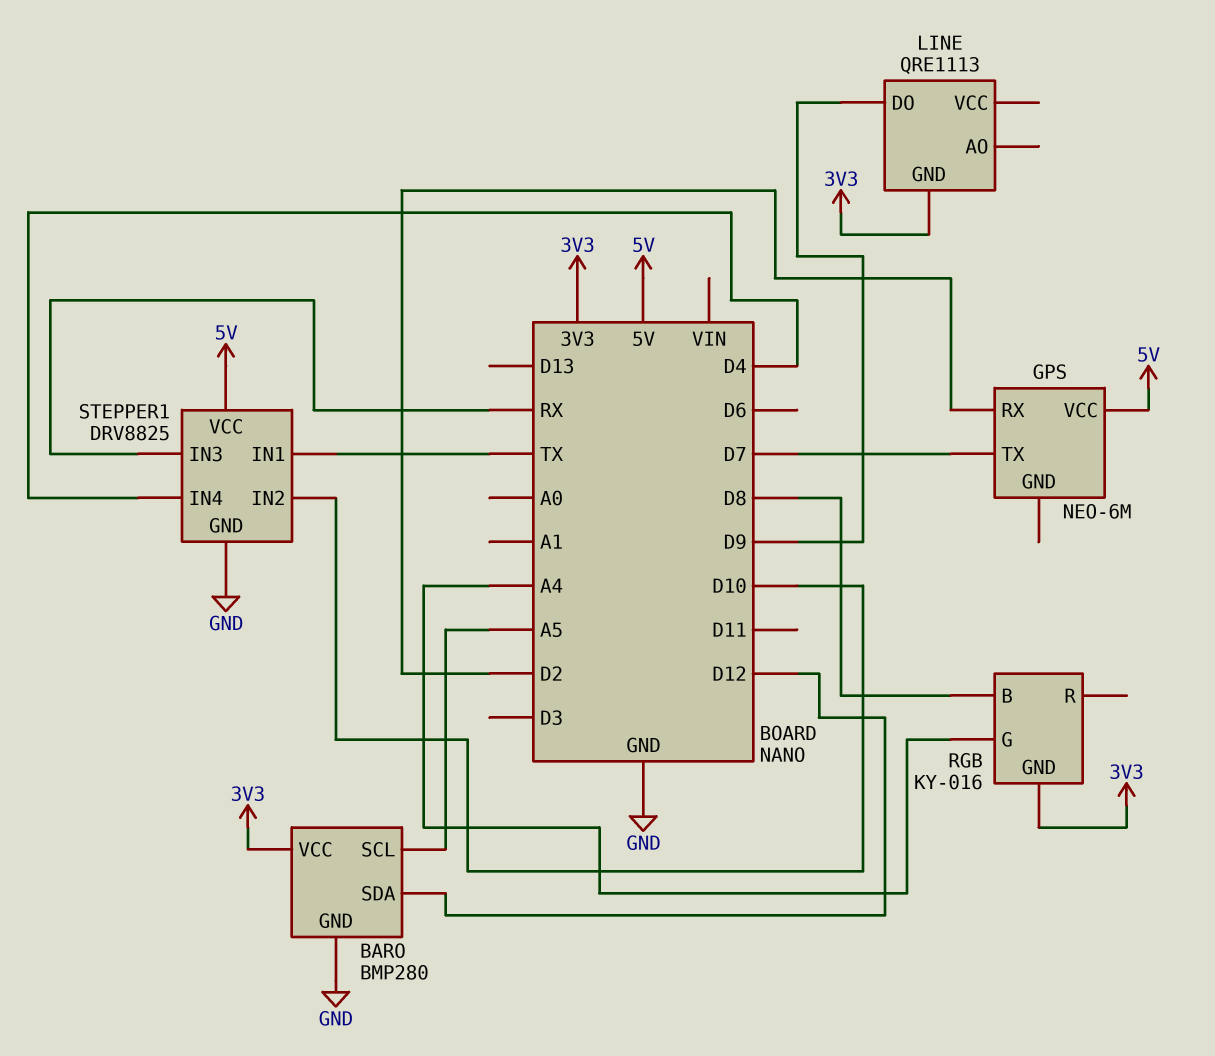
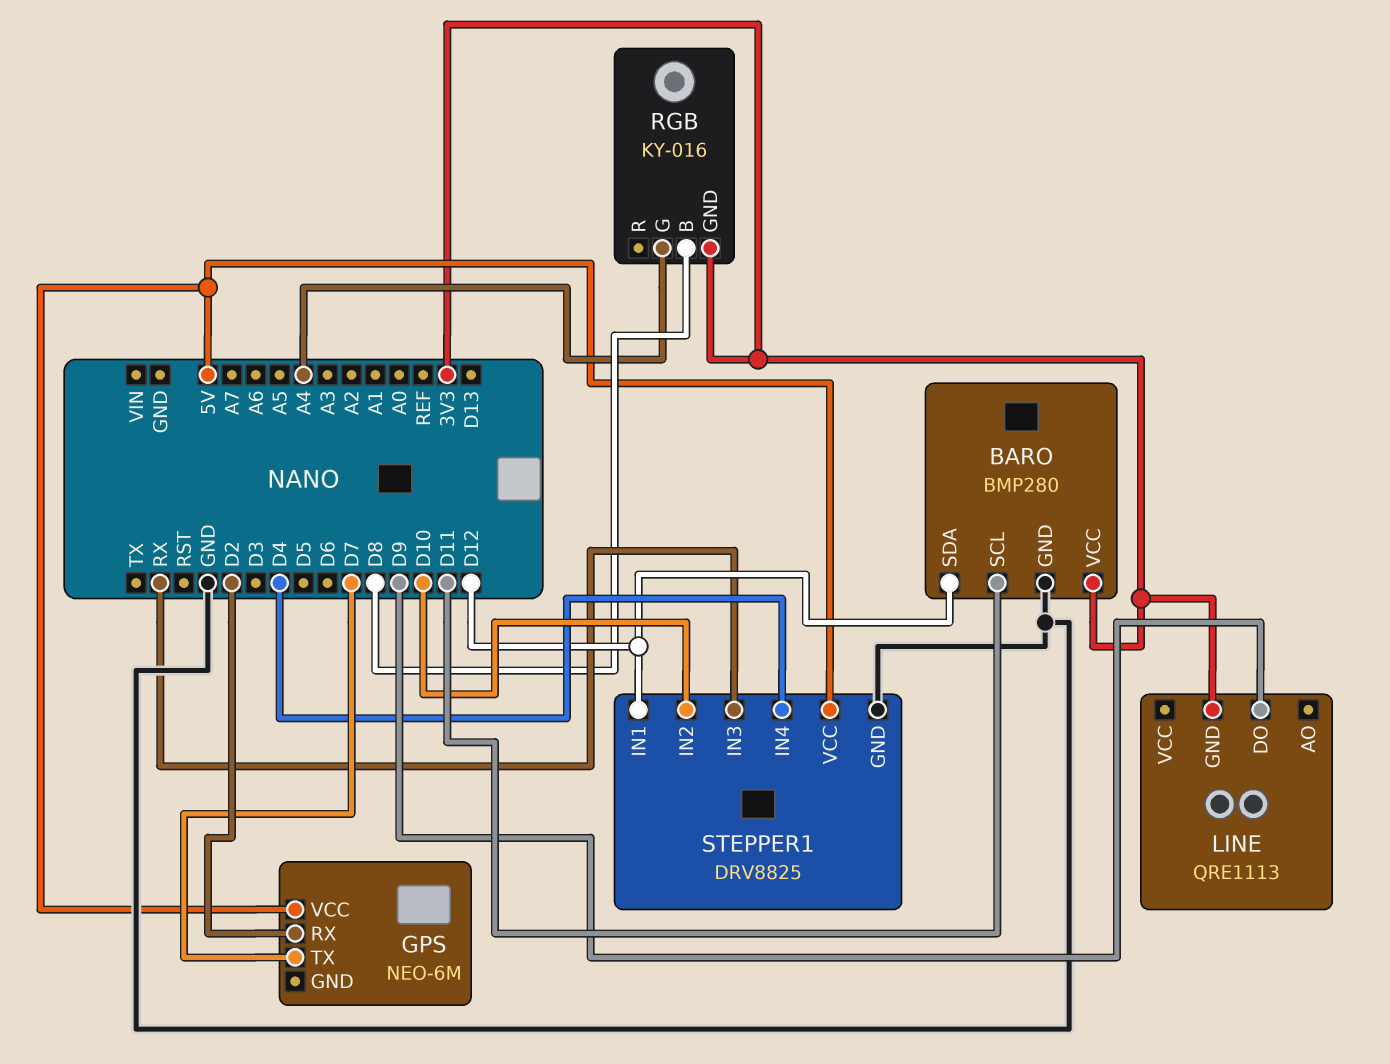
BARO pin SCL: A5 -> D11
STEPPER1 pin IN1: TX -> D12

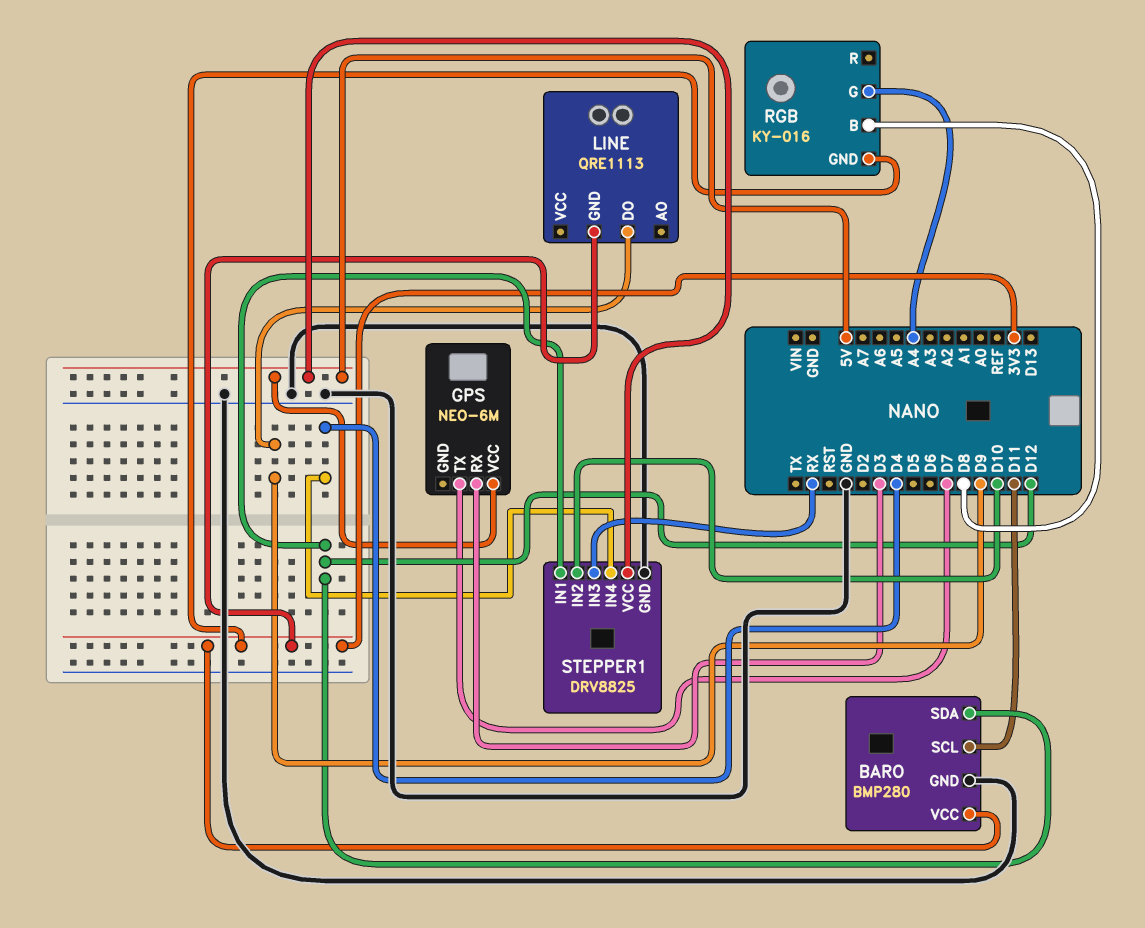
GPS pin RX: D2 -> D3

